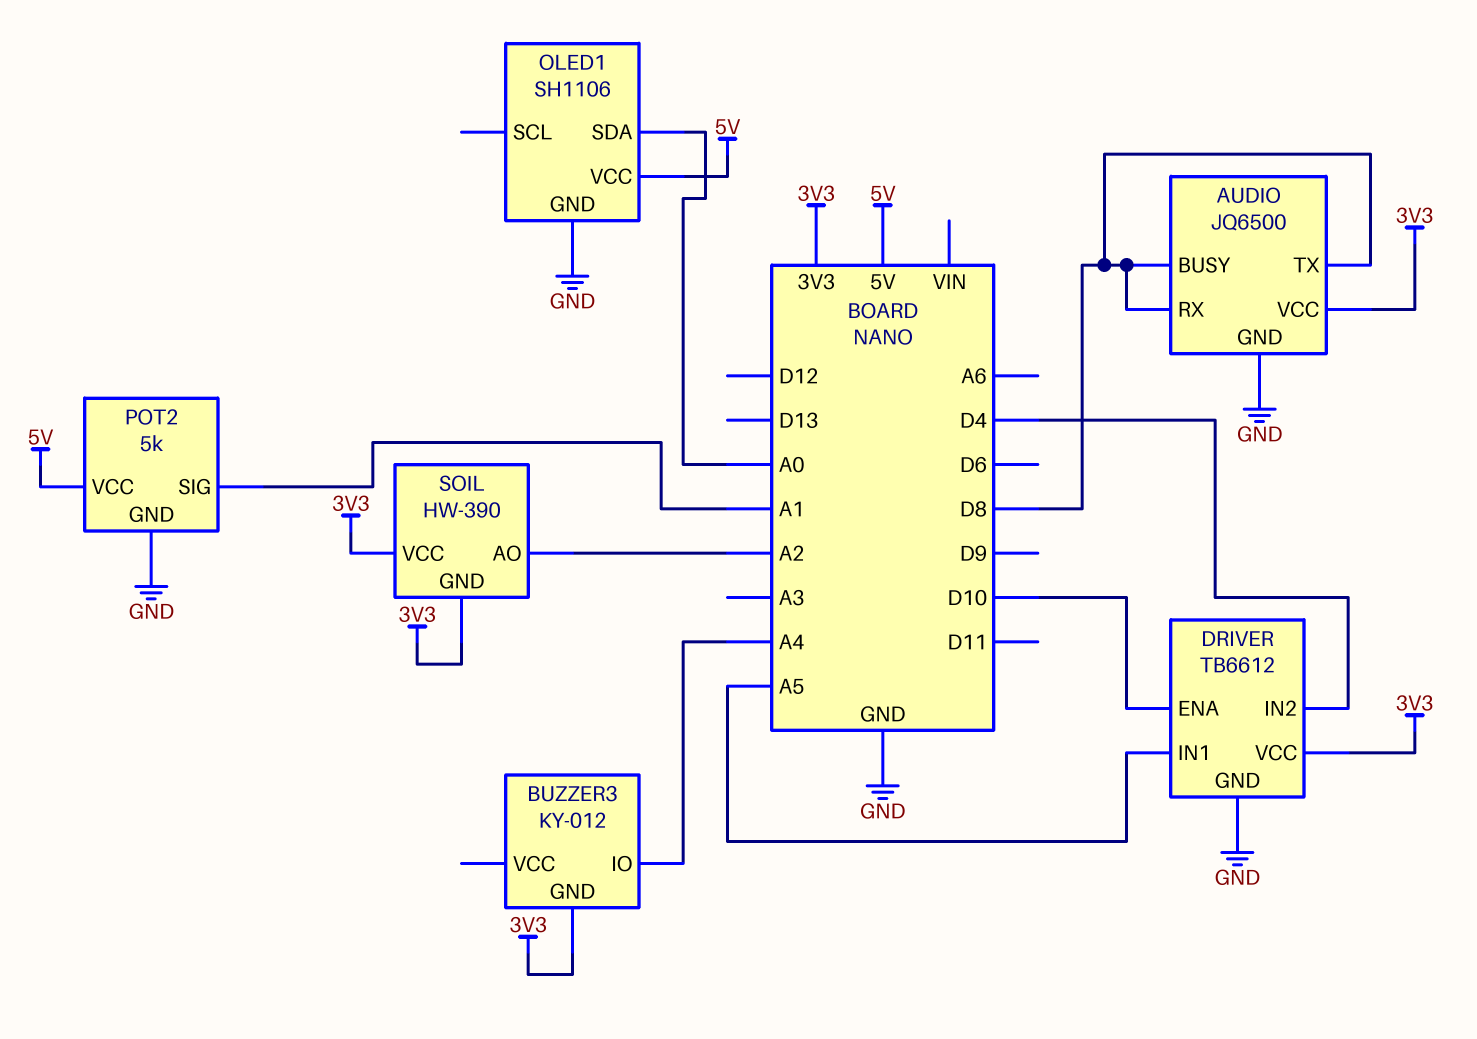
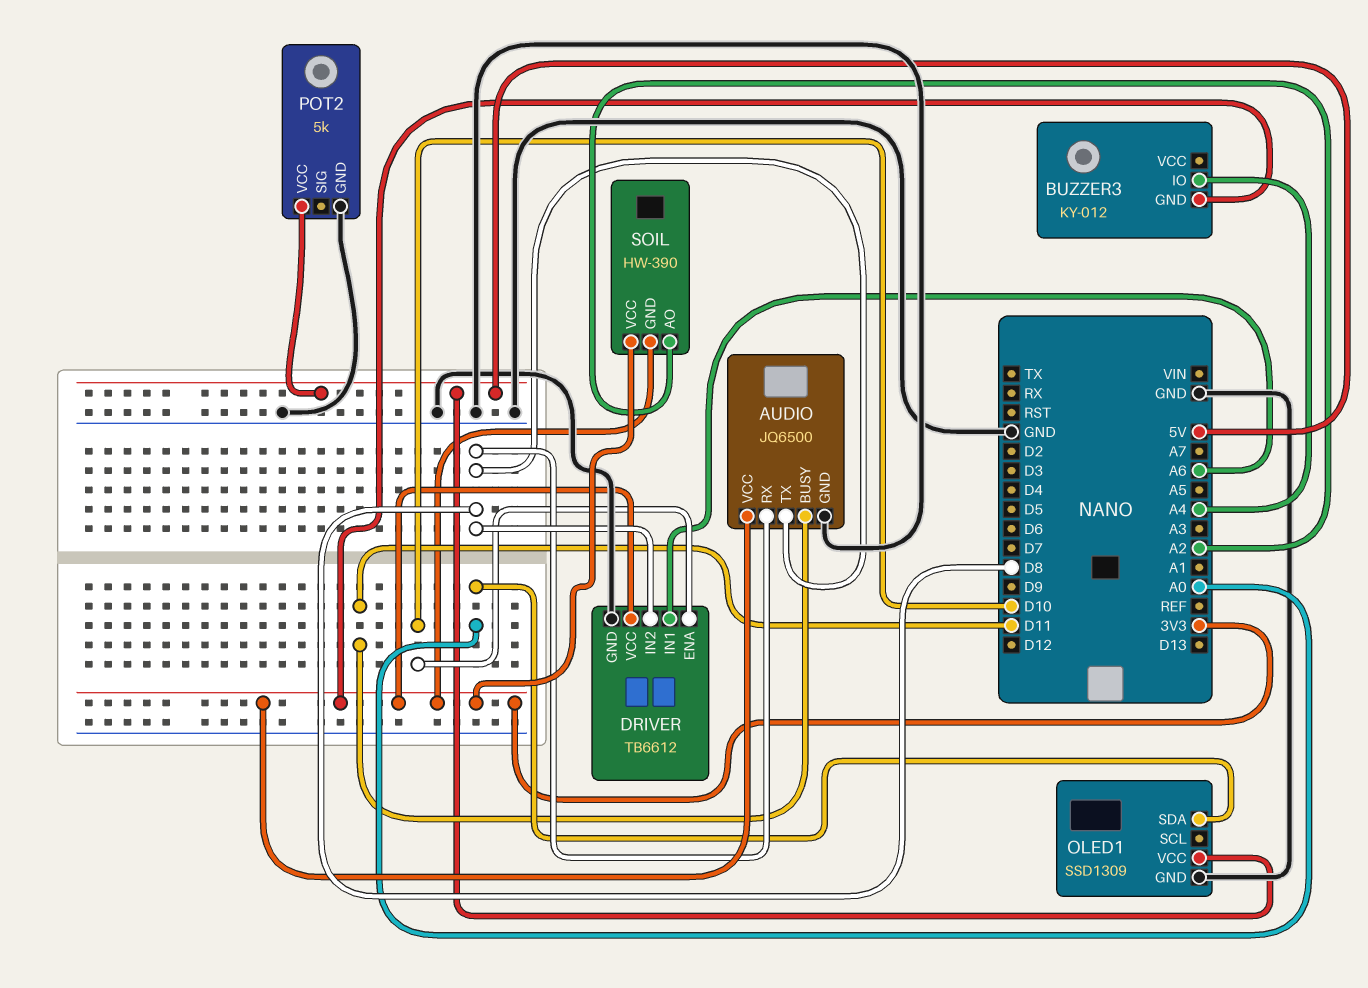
AUDIO pin BUSY: D8 -> D11
DRIVER pin IN1: A5 -> A6
DRIVER pin IN2: D4 -> D8
OLED1: SH1106 -> SSD1309
POT2 pin SIG: A1 -> none

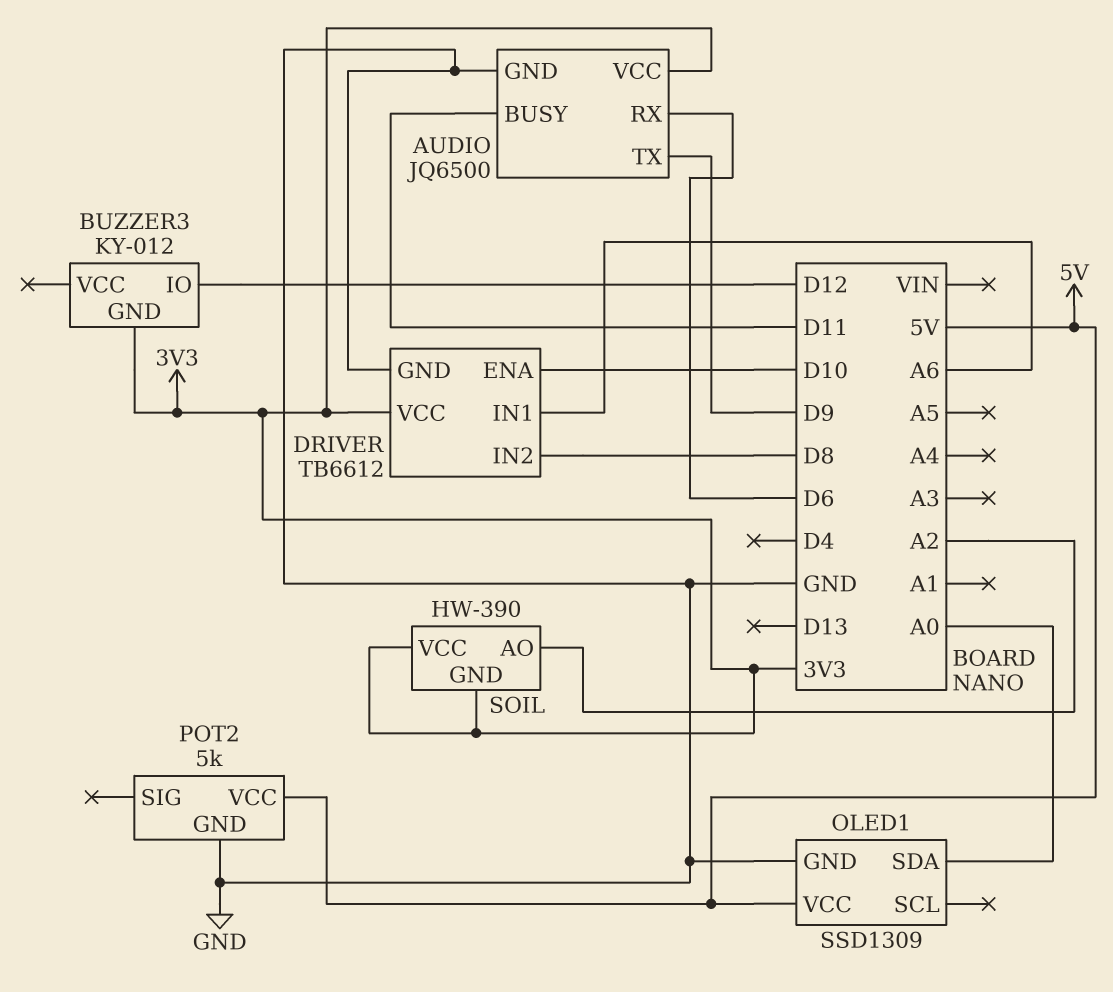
AUDIO pin RX: D8 -> D6
AUDIO pin TX: D8 -> D9
BUZZER3 pin IO: A4 -> D12

